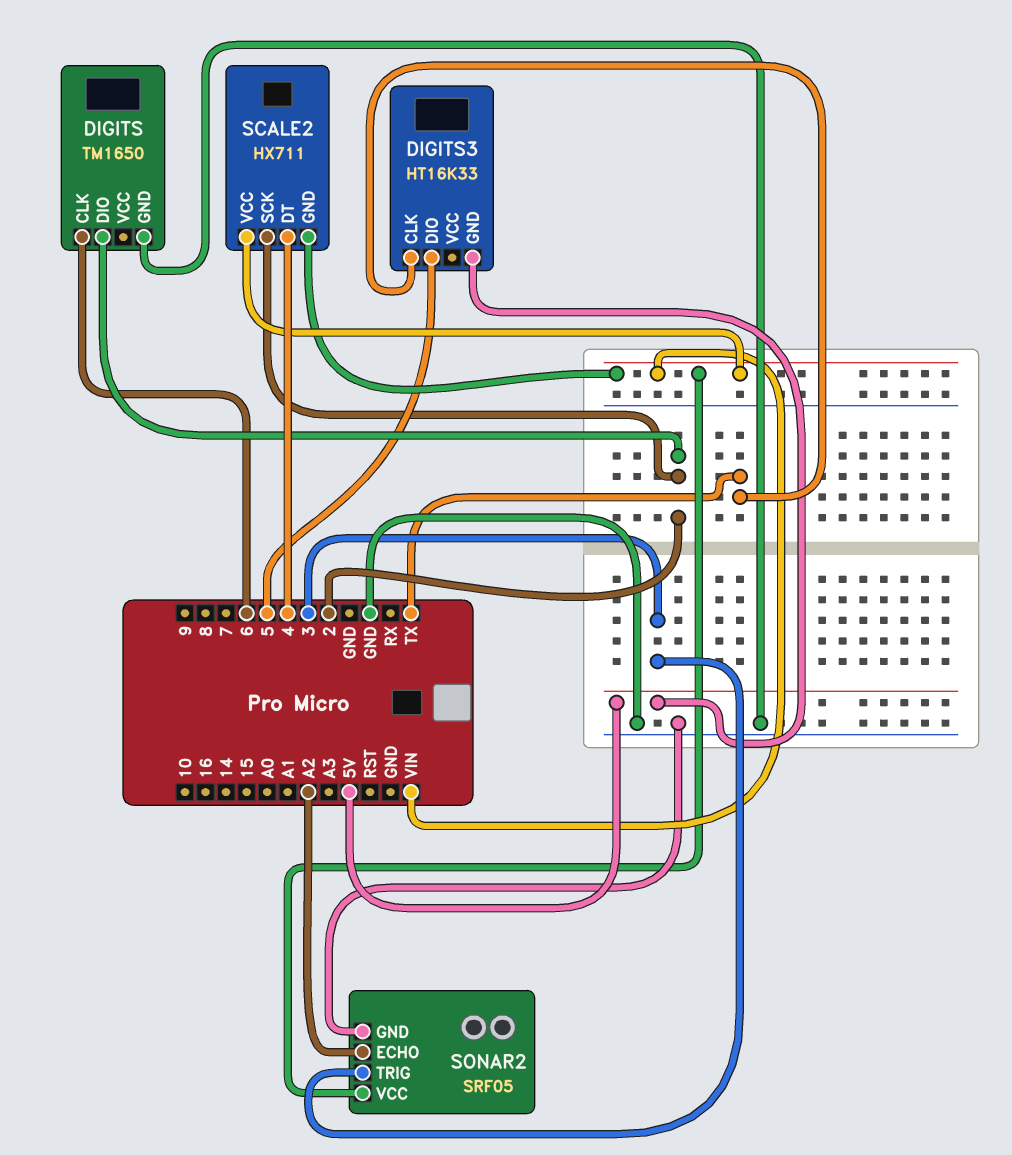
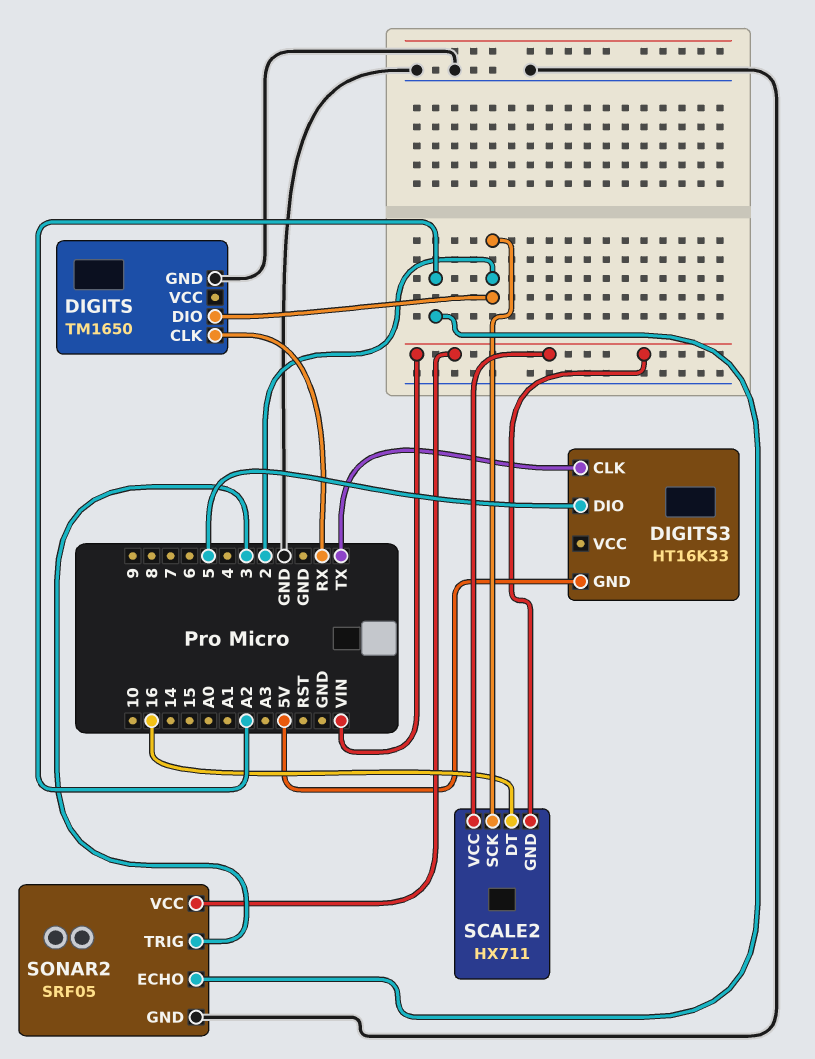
DIGITS pin CLK: 6 -> RX
SCALE2 pin DT: 4 -> 16

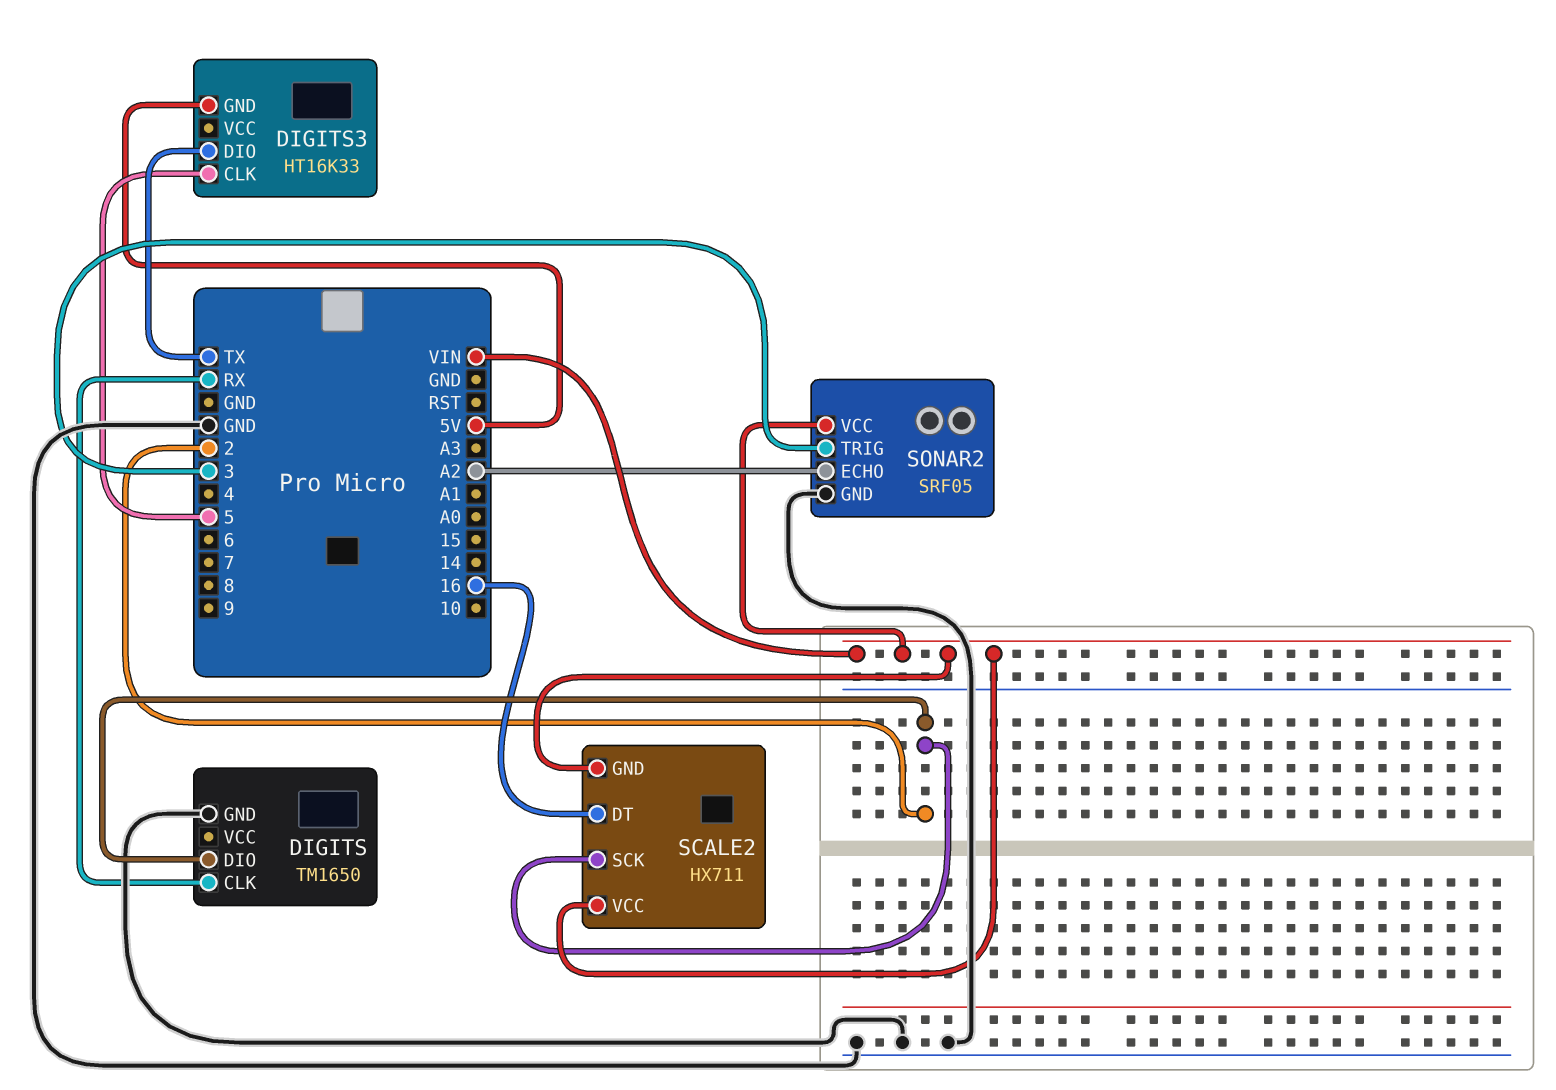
DIGITS3 pin CLK: TX -> 5
DIGITS3 pin DIO: 5 -> TX

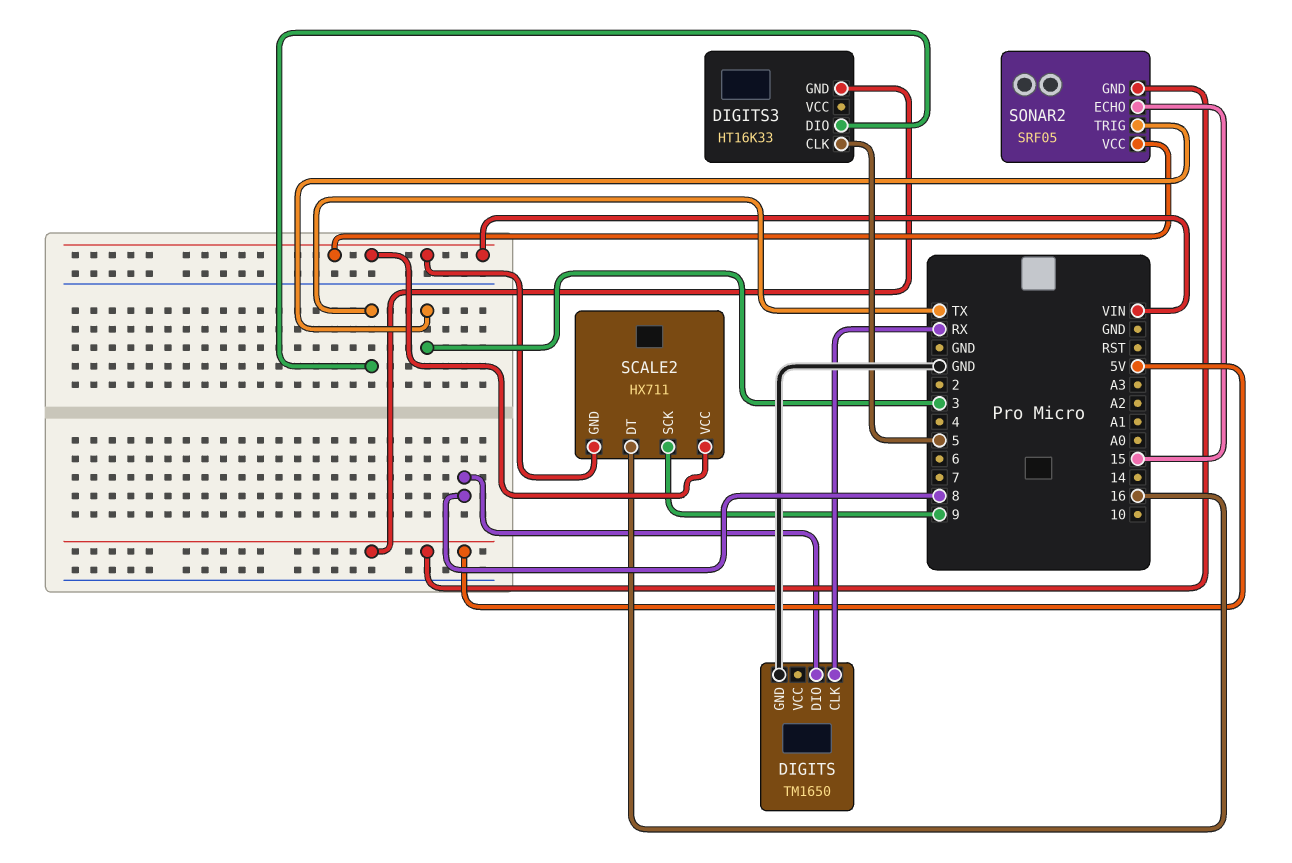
DIGITS pin DIO: 2 -> 8
SCALE2 pin SCK: 2 -> 9
SONAR2 pin ECHO: A2 -> 15
SONAR2 pin GND: GND -> 5V

